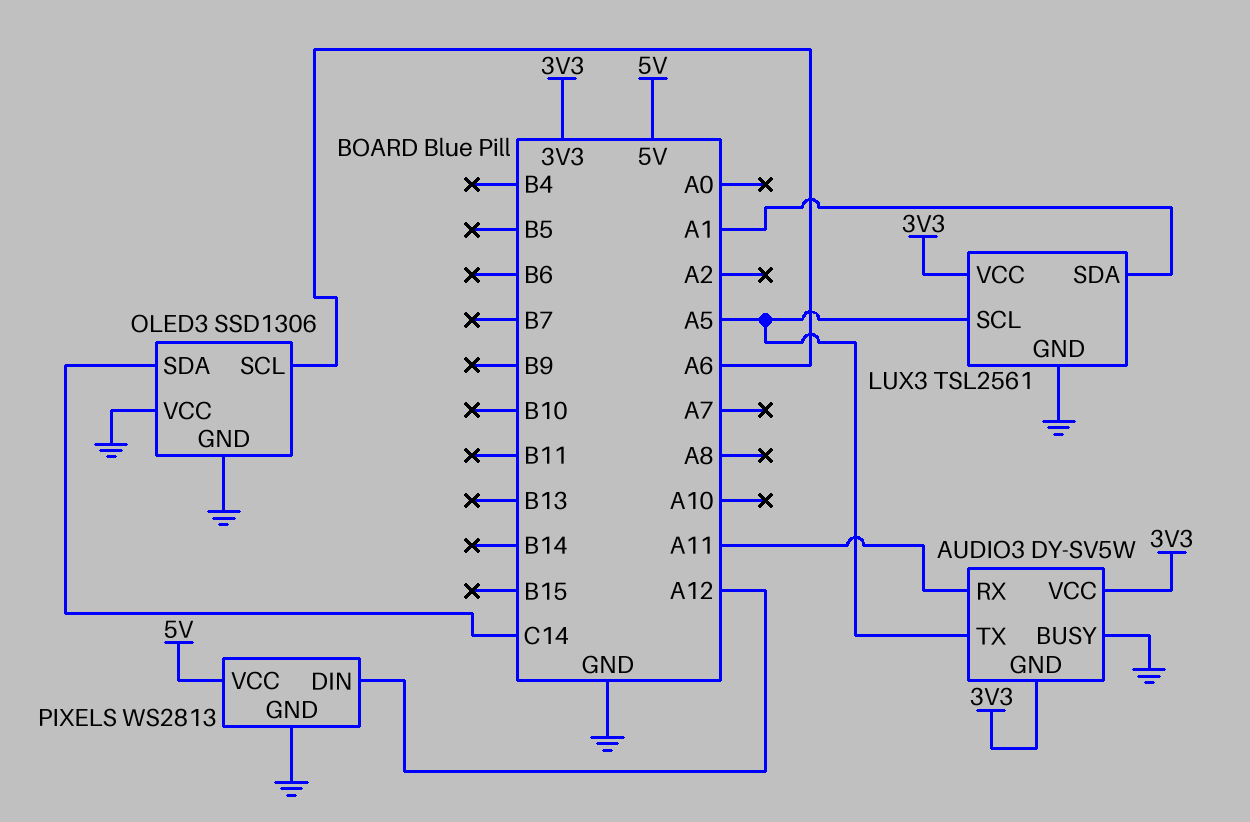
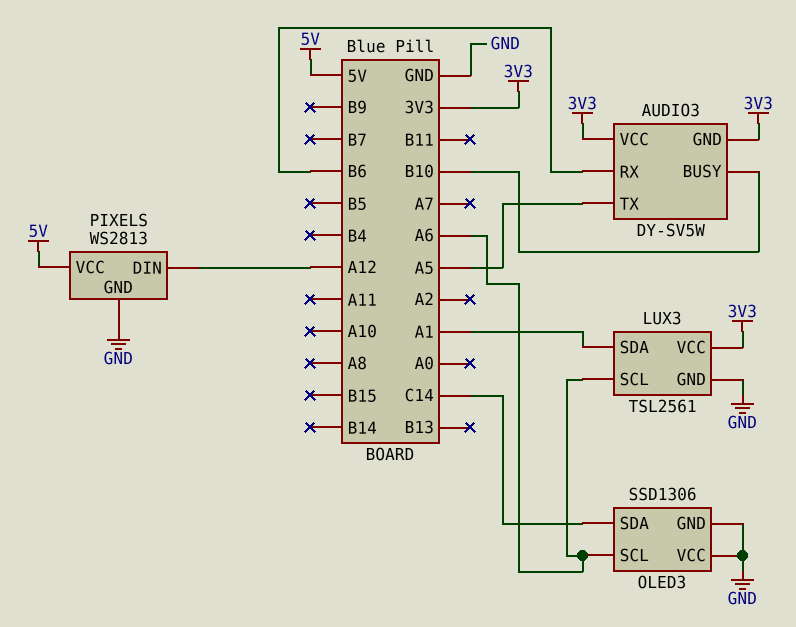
AUDIO3 pin BUSY: GND -> B10
AUDIO3 pin RX: A11 -> B6
LUX3 pin SCL: A5 -> A6

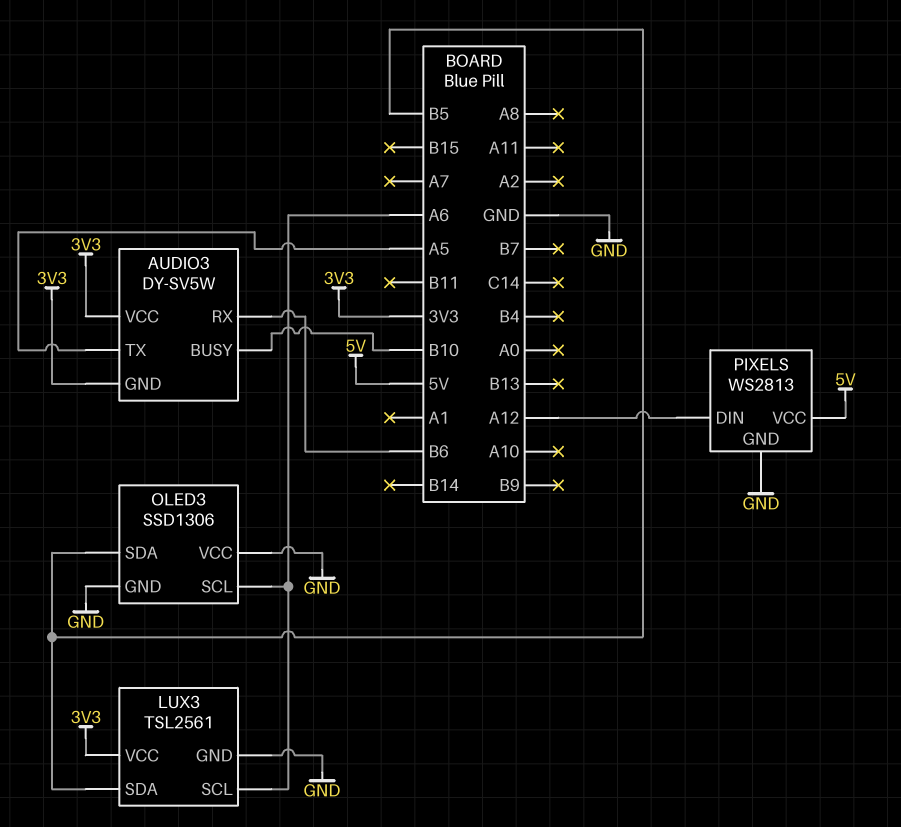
LUX3 pin SDA: A1 -> B5
OLED3 pin SDA: C14 -> B5

